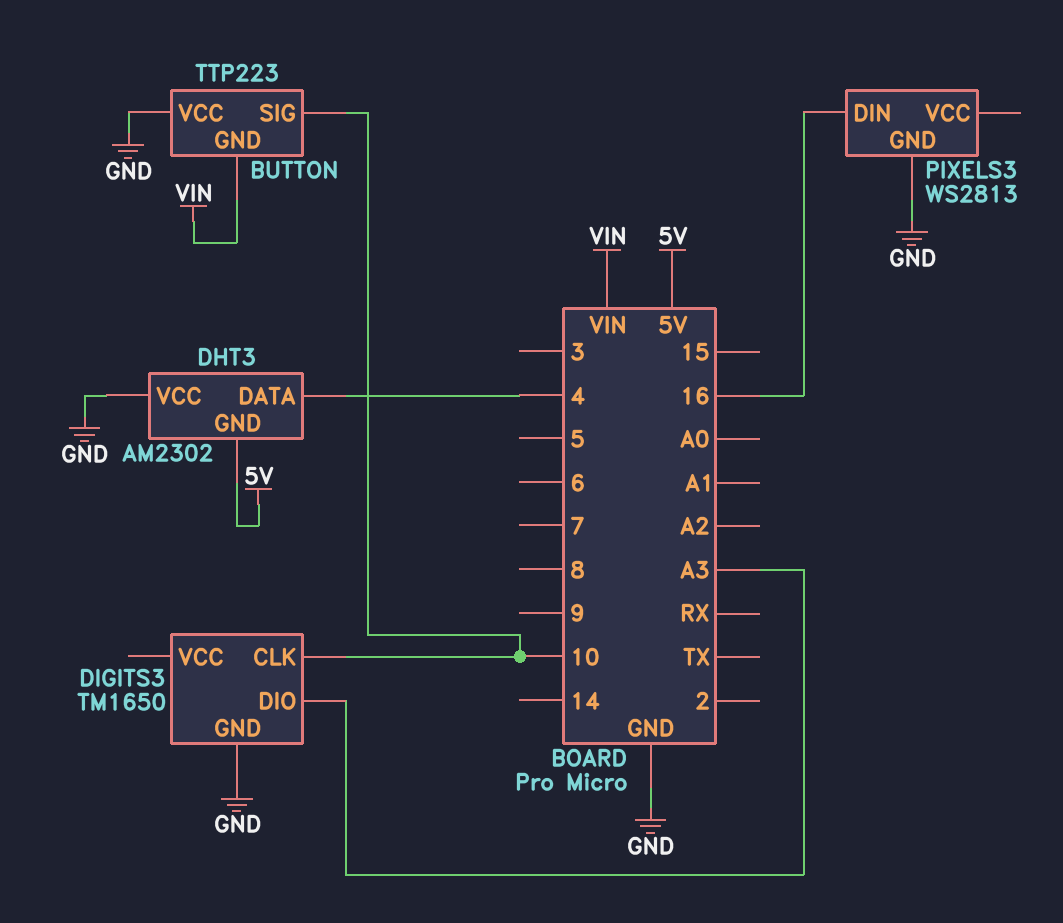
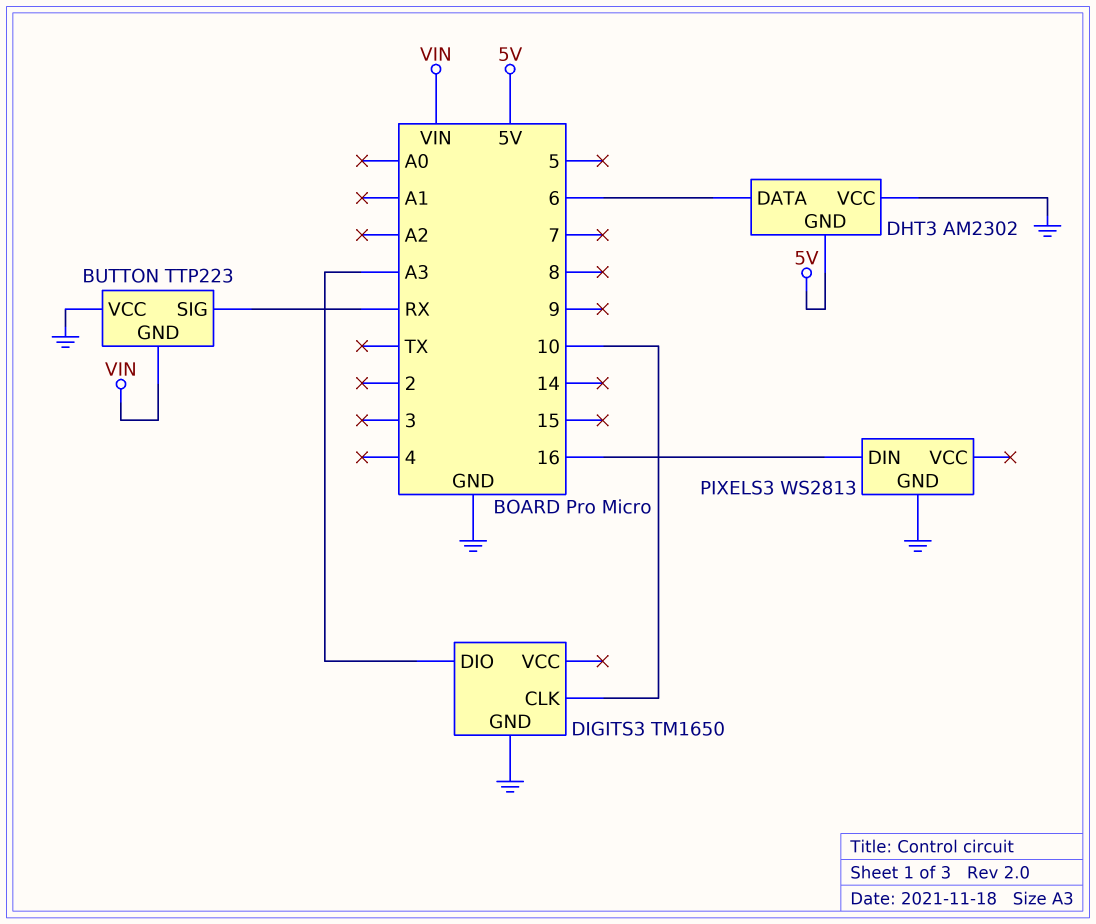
BUTTON pin SIG: 10 -> RX
DHT3 pin DATA: 4 -> 6

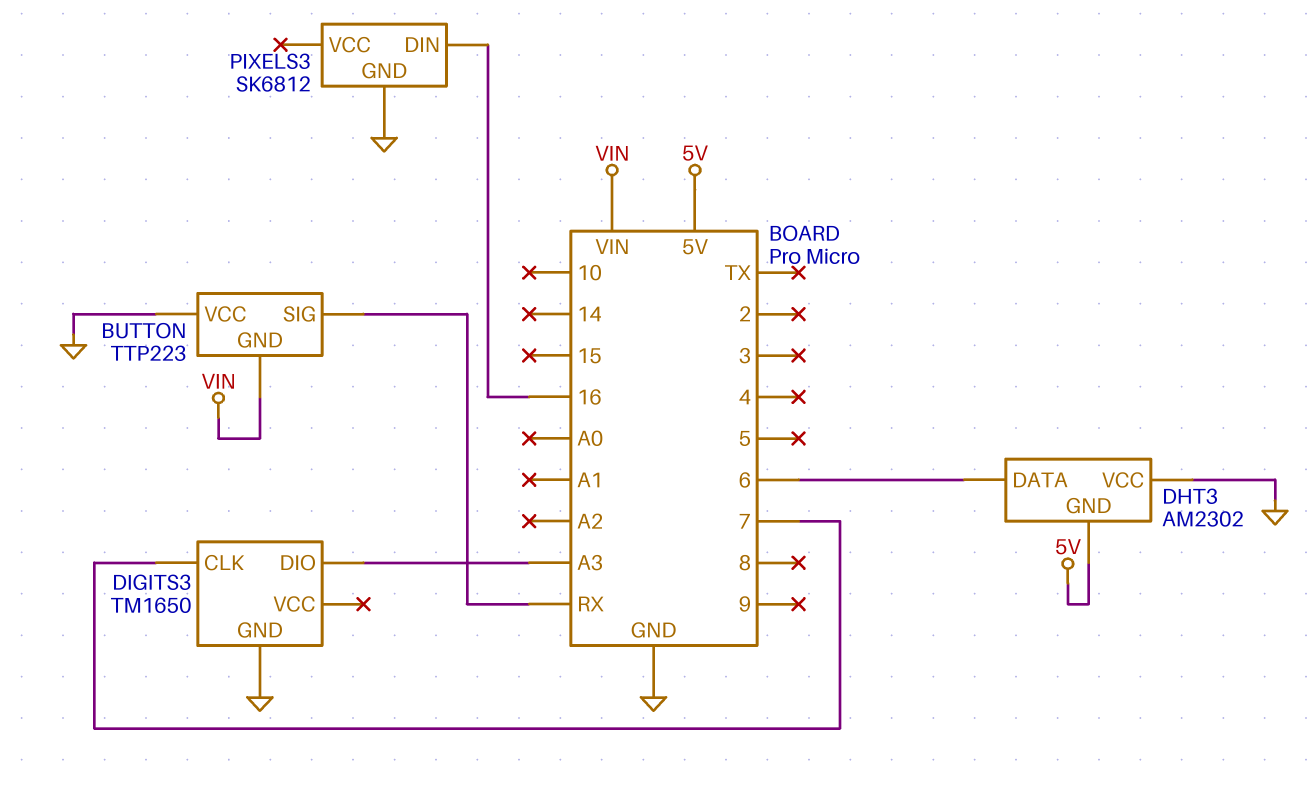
DIGITS3 pin CLK: 10 -> 7
PIXELS3: WS2813 -> SK6812

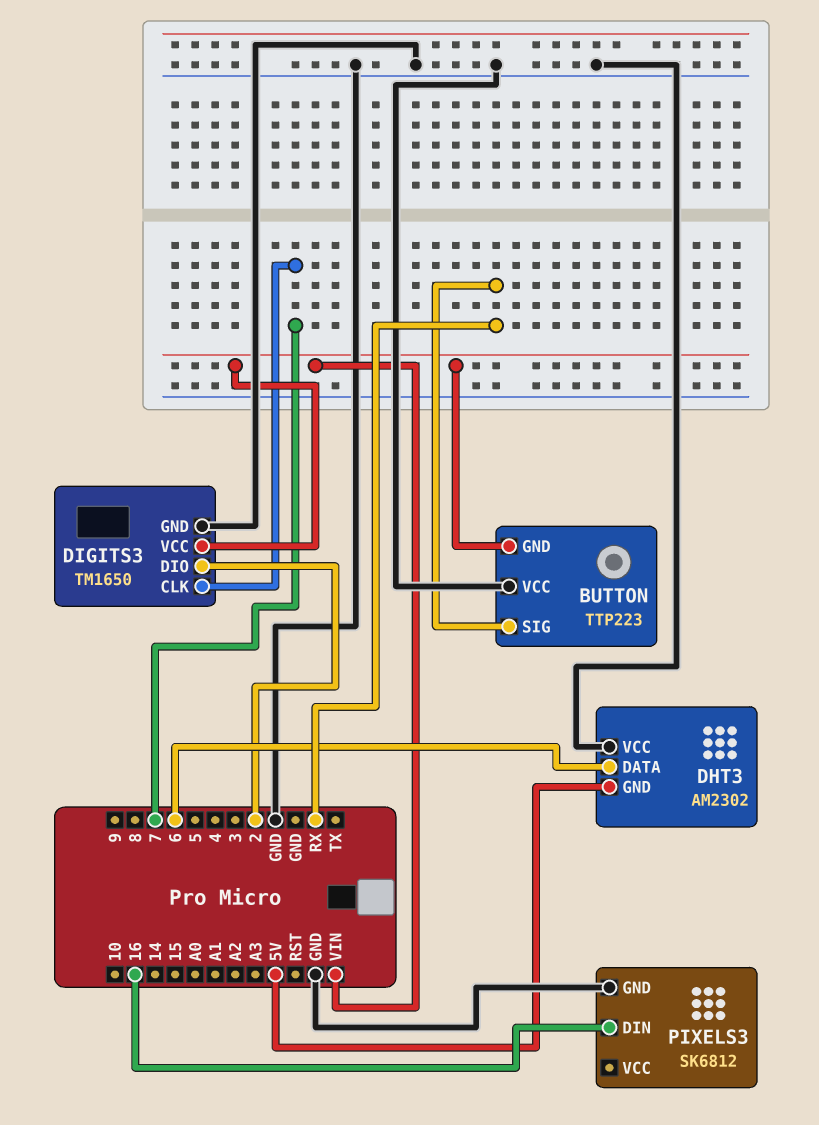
DIGITS3 pin DIO: A3 -> 2
DIGITS3 pin VCC: none -> VIN

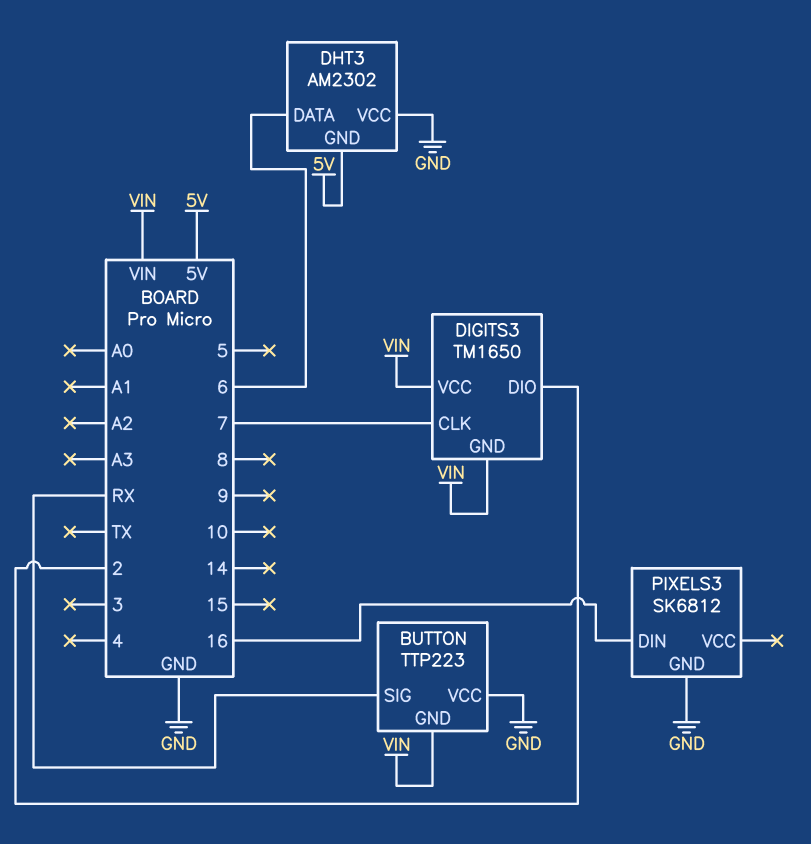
DIGITS3 pin GND: GND -> VIN

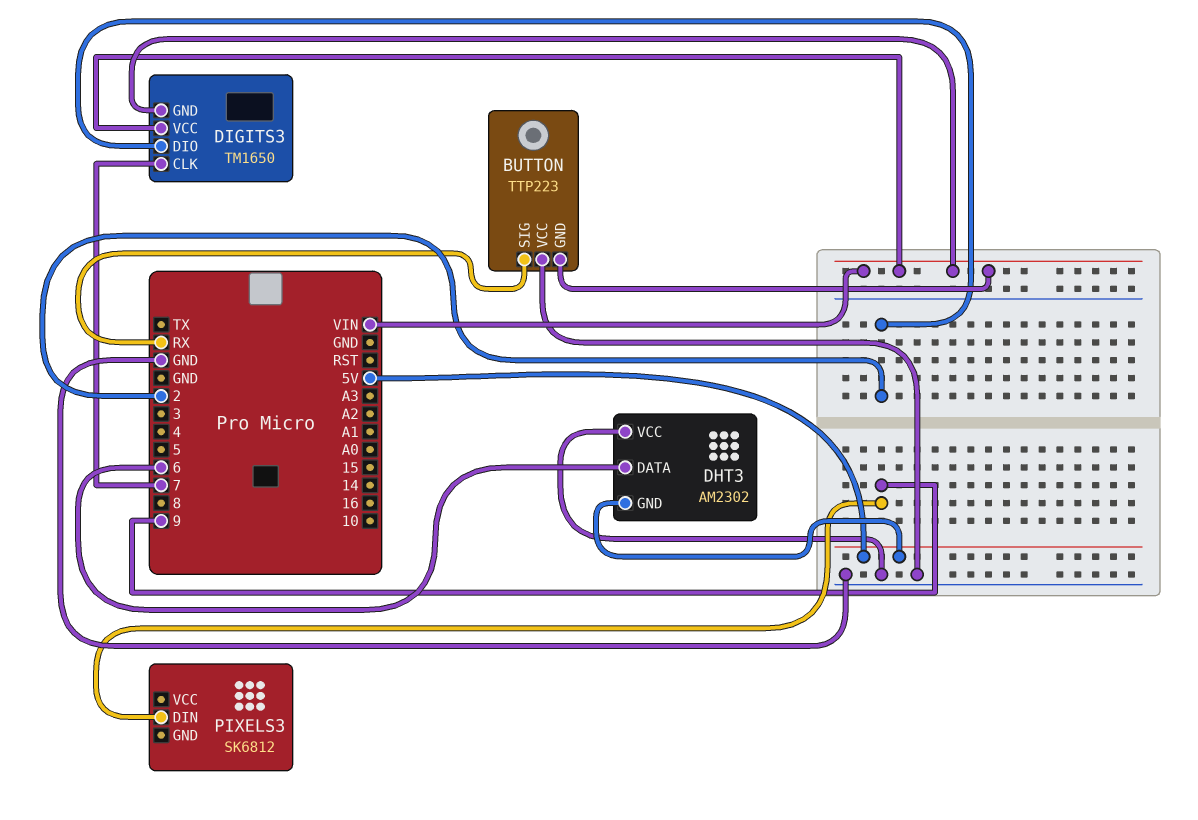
PIXELS3 pin DIN: 16 -> 9
PIXELS3 pin GND: GND -> none

